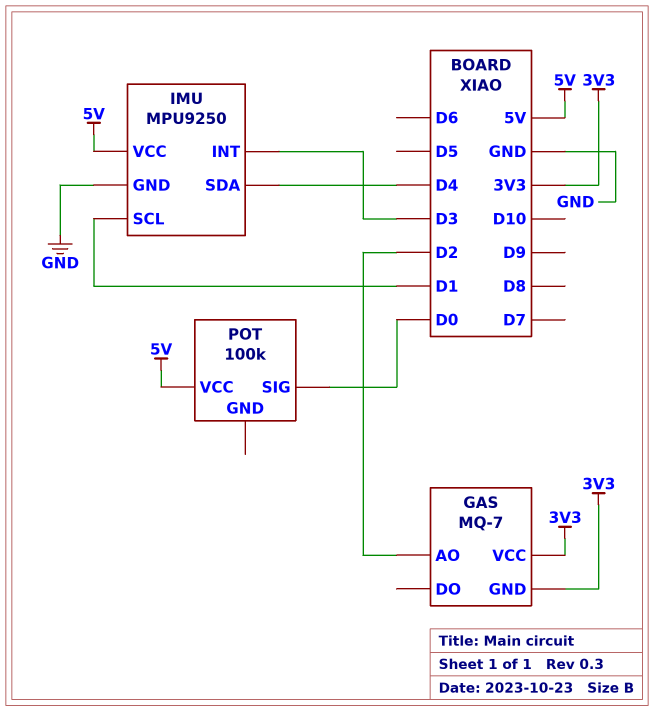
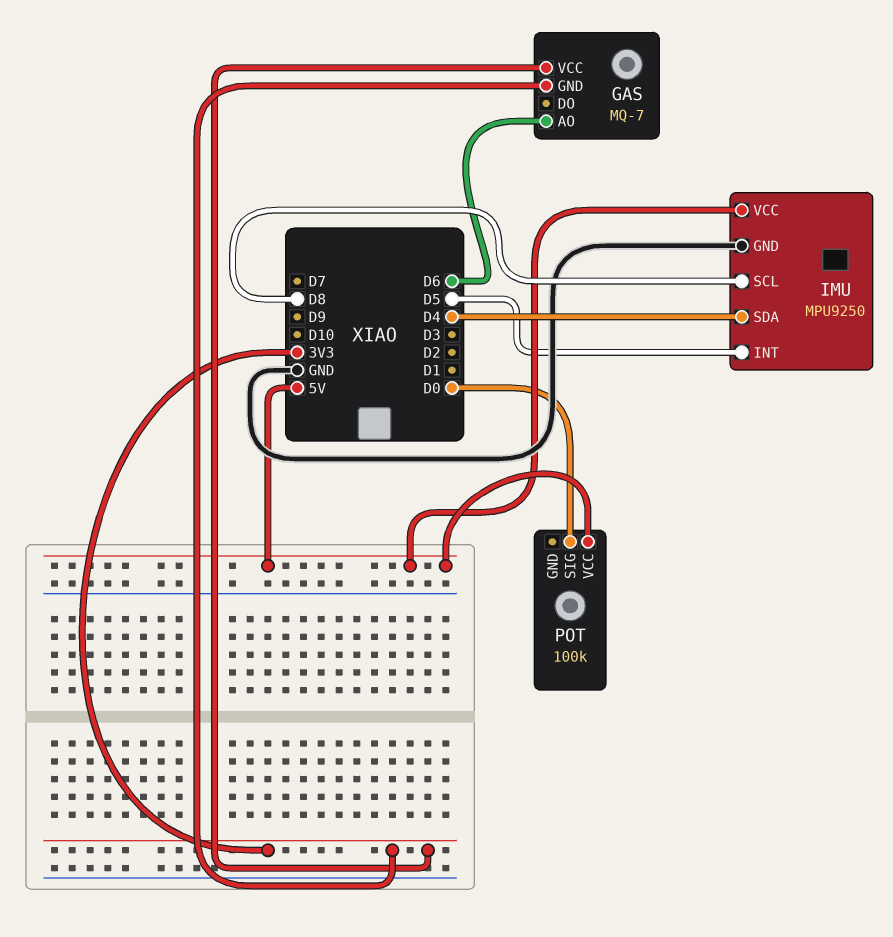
GAS pin AO: D2 -> D6
IMU pin INT: D3 -> D5
IMU pin SCL: D1 -> D8

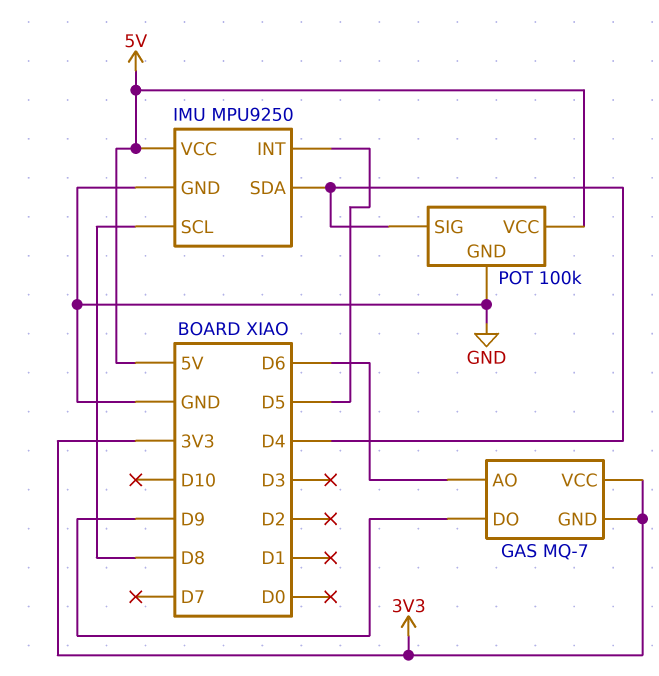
GAS pin DO: none -> D9
POT pin GND: none -> GND
POT pin SIG: D0 -> D4

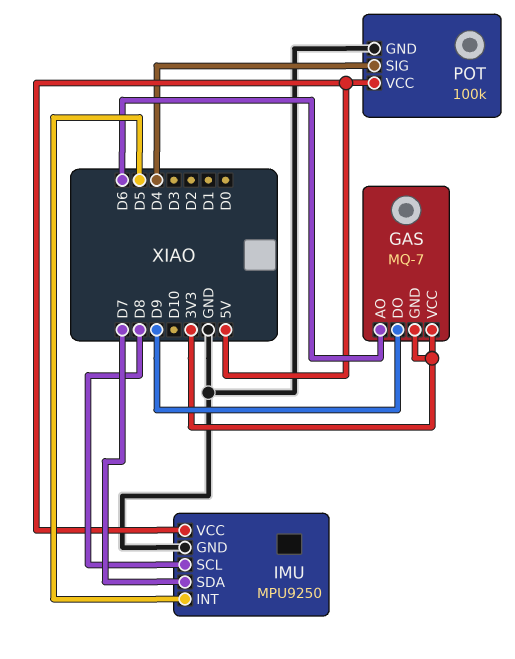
IMU pin SDA: D4 -> D7

